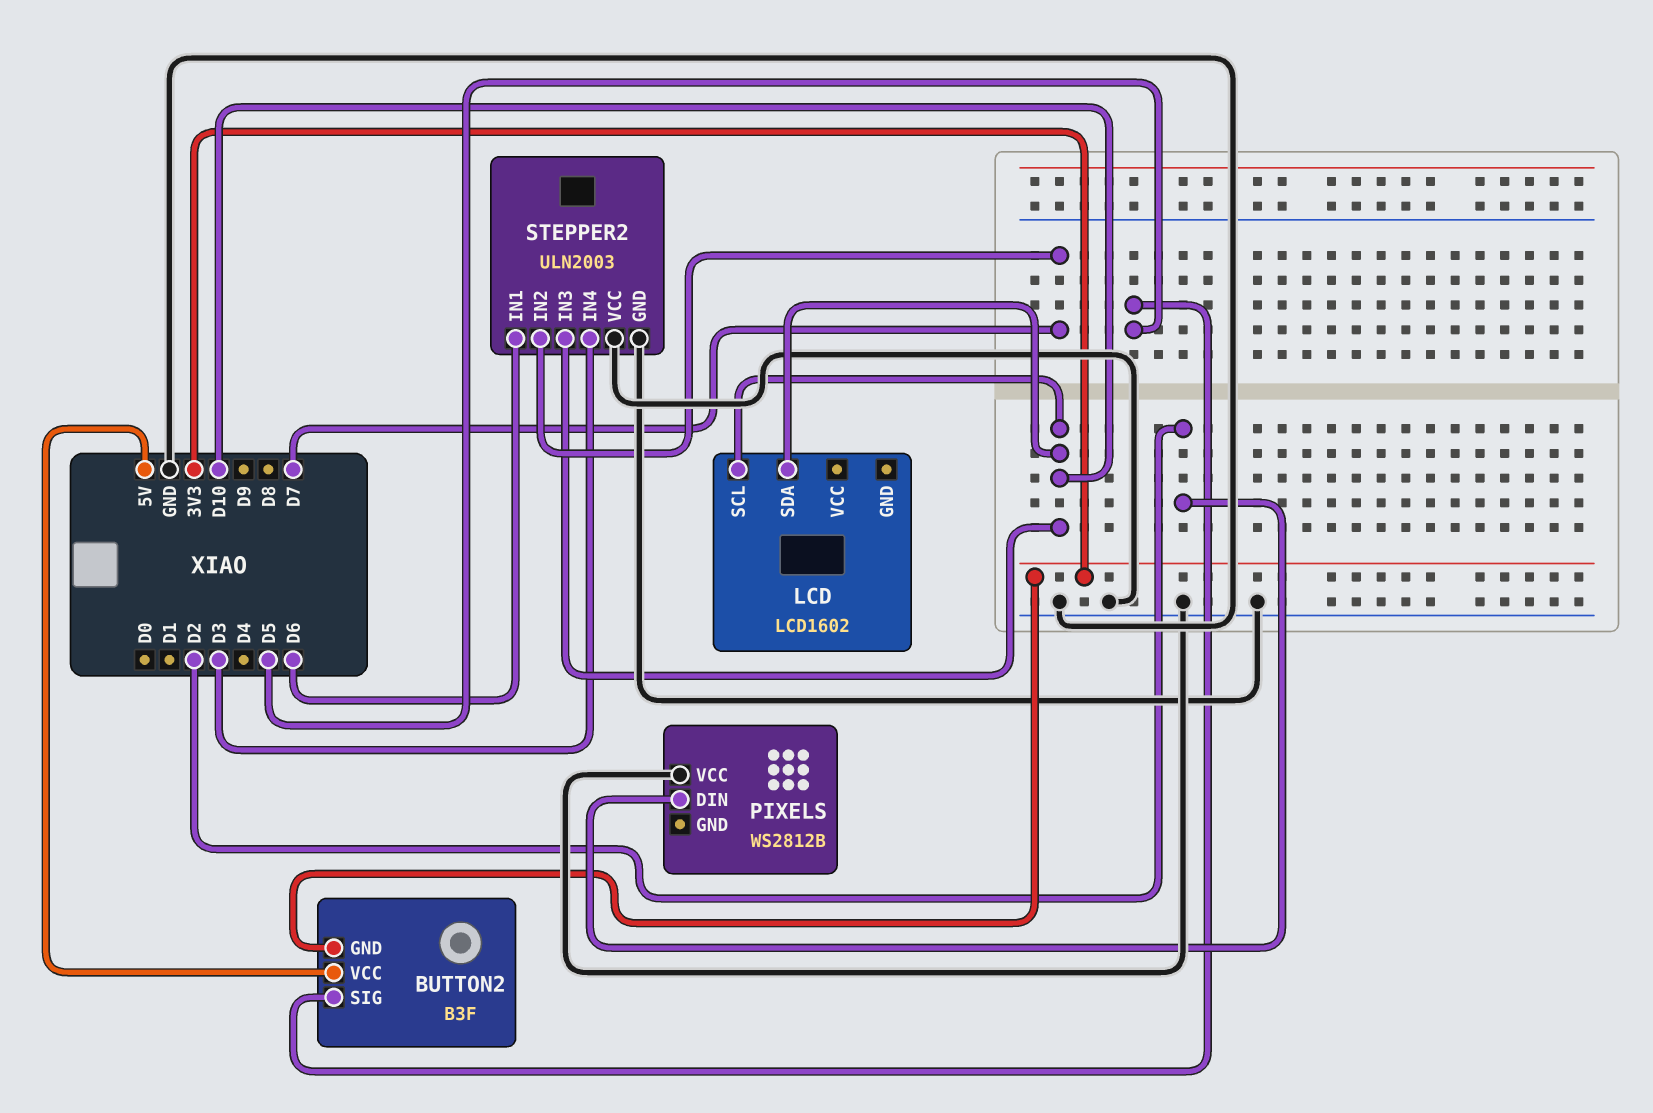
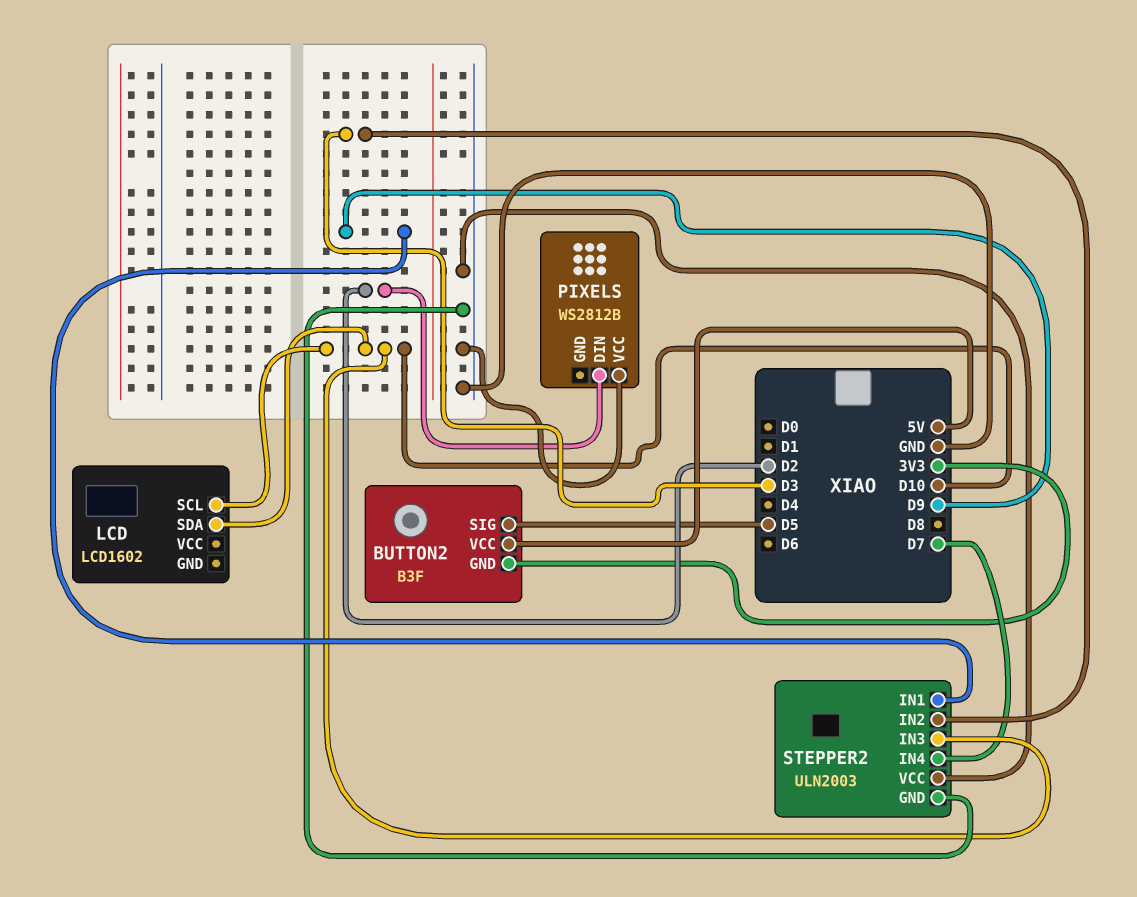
STEPPER2 pin IN1: D6 -> D9
STEPPER2 pin IN2: D7 -> D3
STEPPER2 pin IN4: D3 -> D7

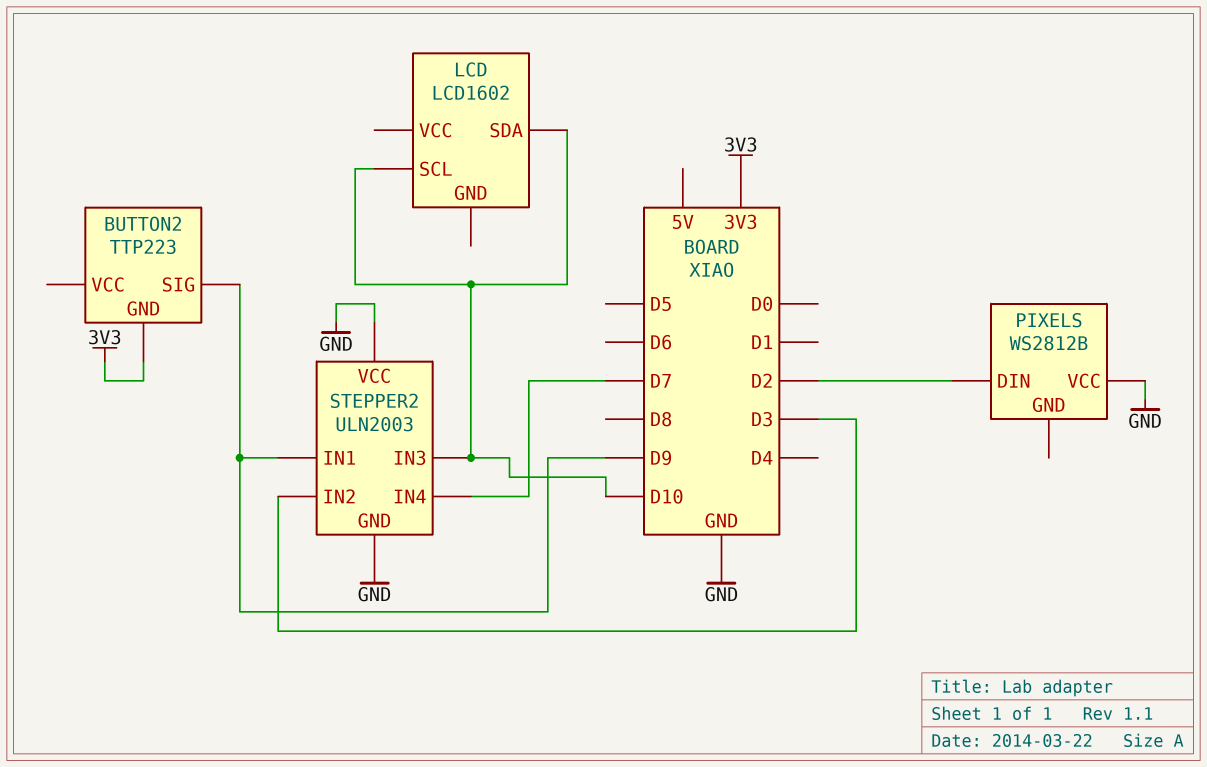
BUTTON2: B3F -> TTP223
BUTTON2 pin SIG: D5 -> D9
BUTTON2 pin VCC: 5V -> none

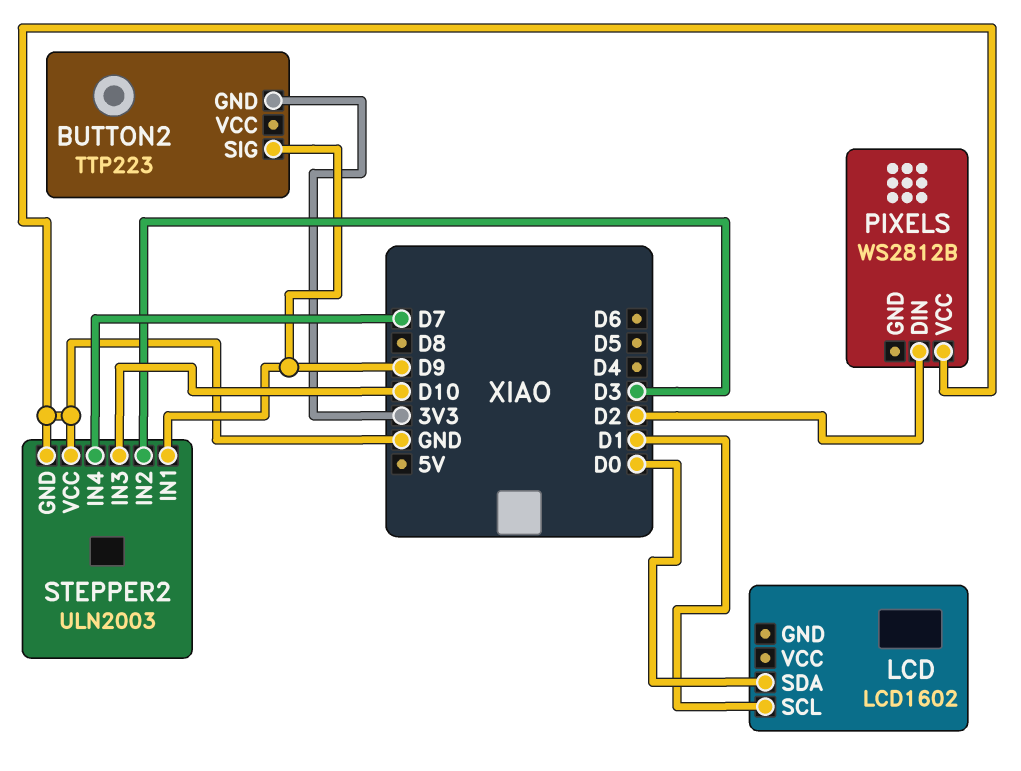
LCD pin SCL: D10 -> D1
LCD pin SDA: D10 -> D0

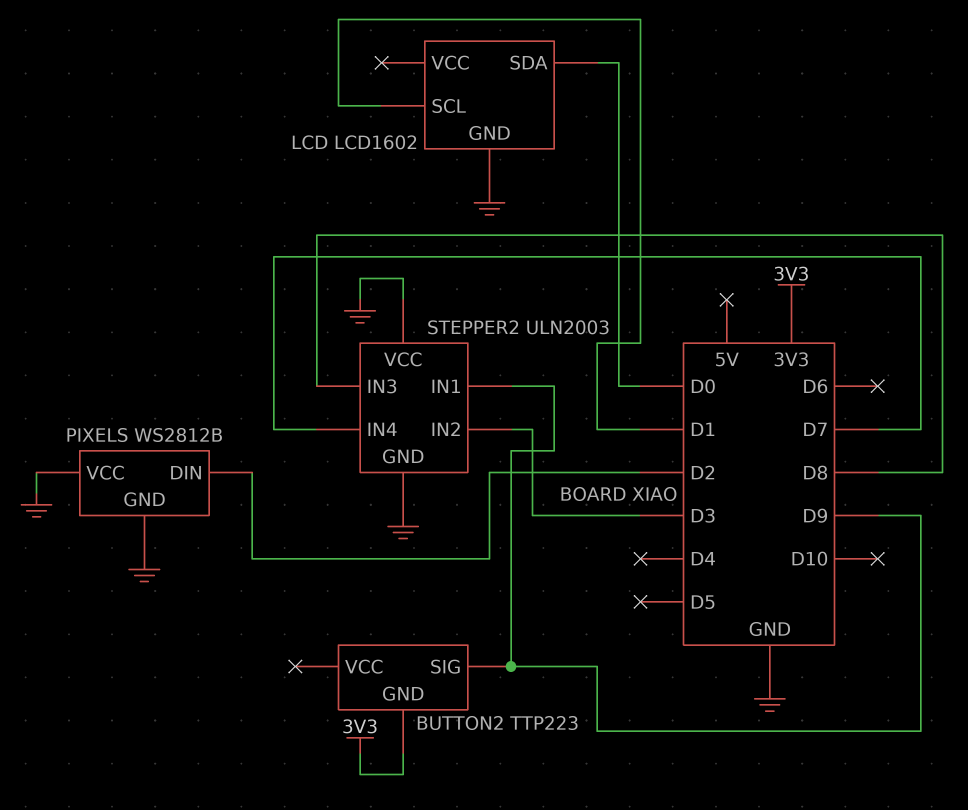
LCD pin GND: none -> GND
PIXELS pin GND: none -> GND
STEPPER2 pin IN3: D10 -> D8

